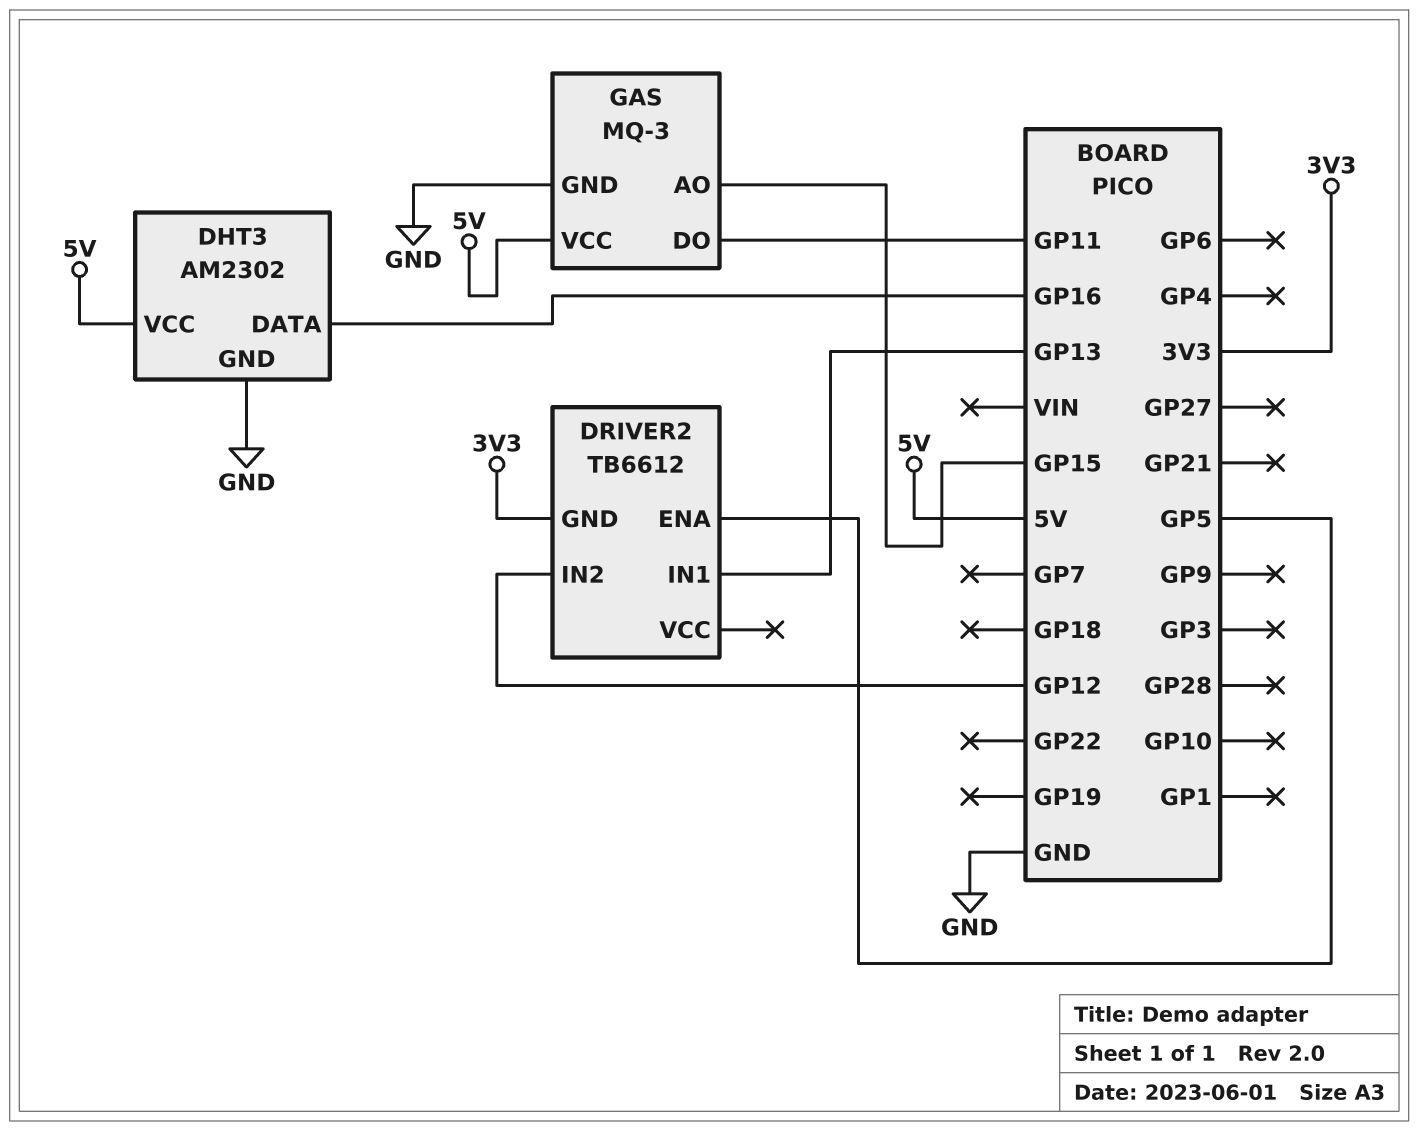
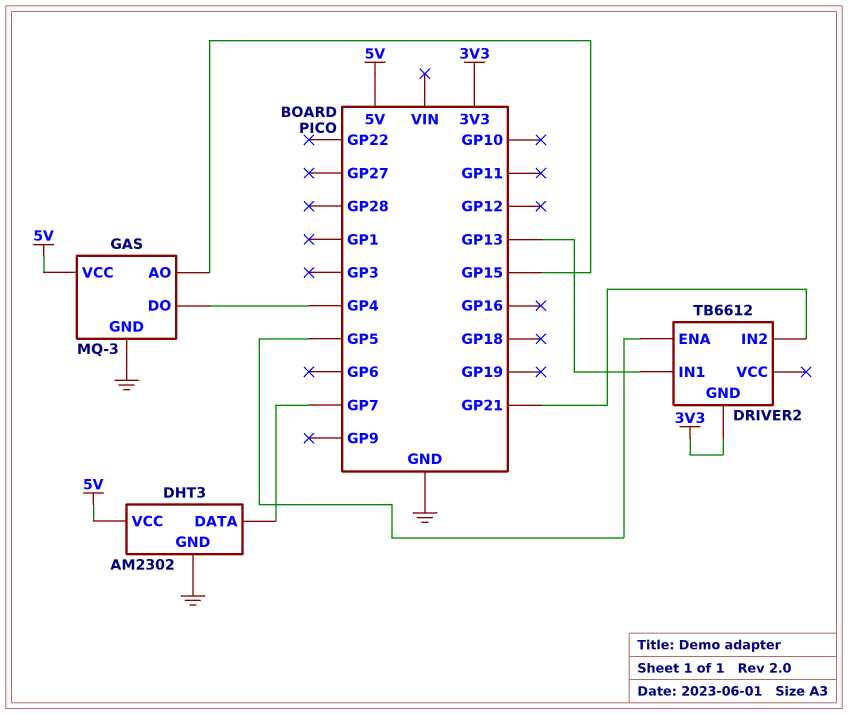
DHT3 pin DATA: GP16 -> GP7
DRIVER2 pin IN2: GP12 -> GP21
GAS pin DO: GP11 -> GP4

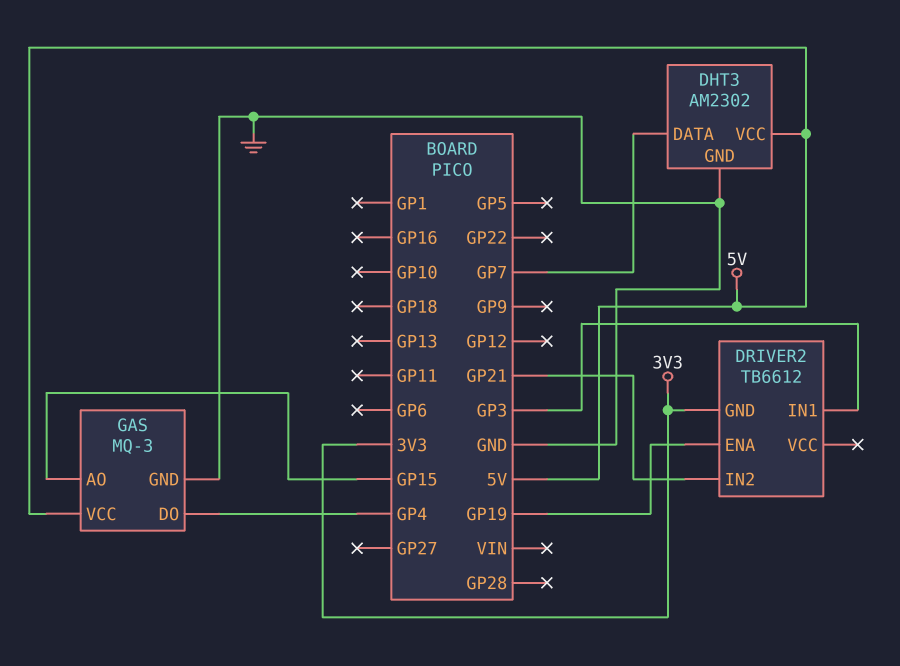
DRIVER2 pin ENA: GP5 -> GP19
DRIVER2 pin IN1: GP13 -> GP3

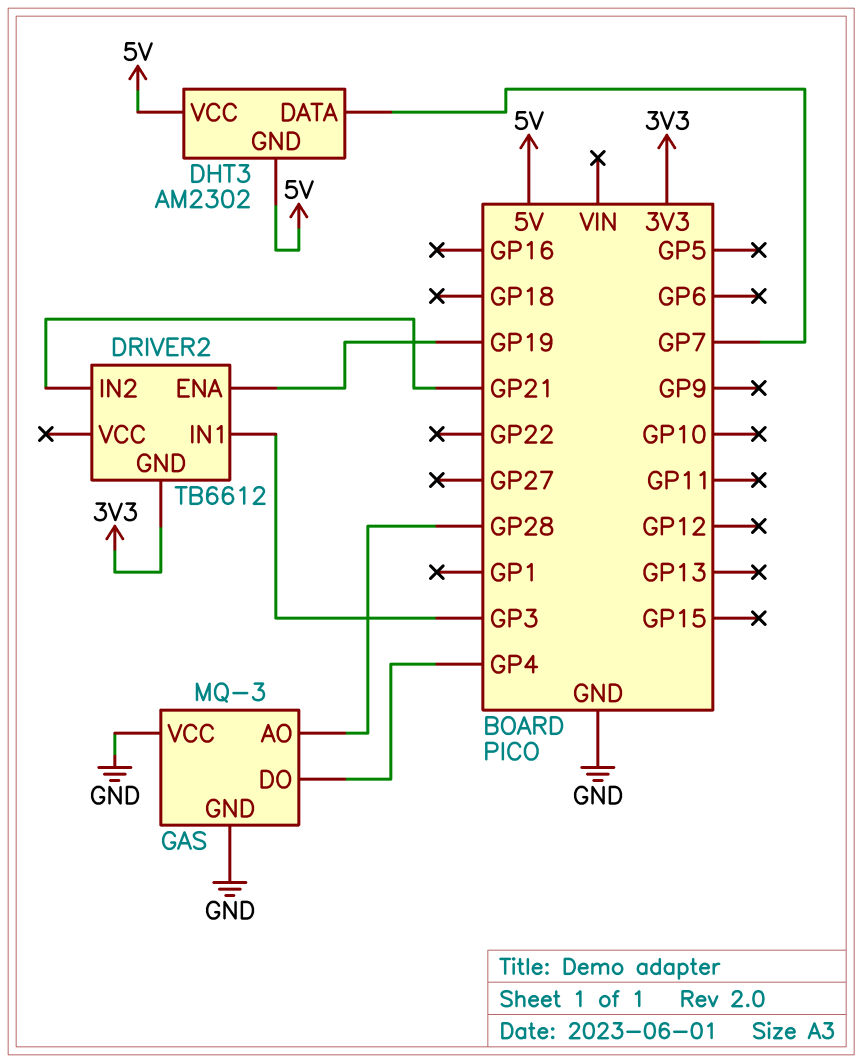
DHT3 pin GND: GND -> 5V
GAS pin AO: GP15 -> GP28
GAS pin VCC: 5V -> GND

